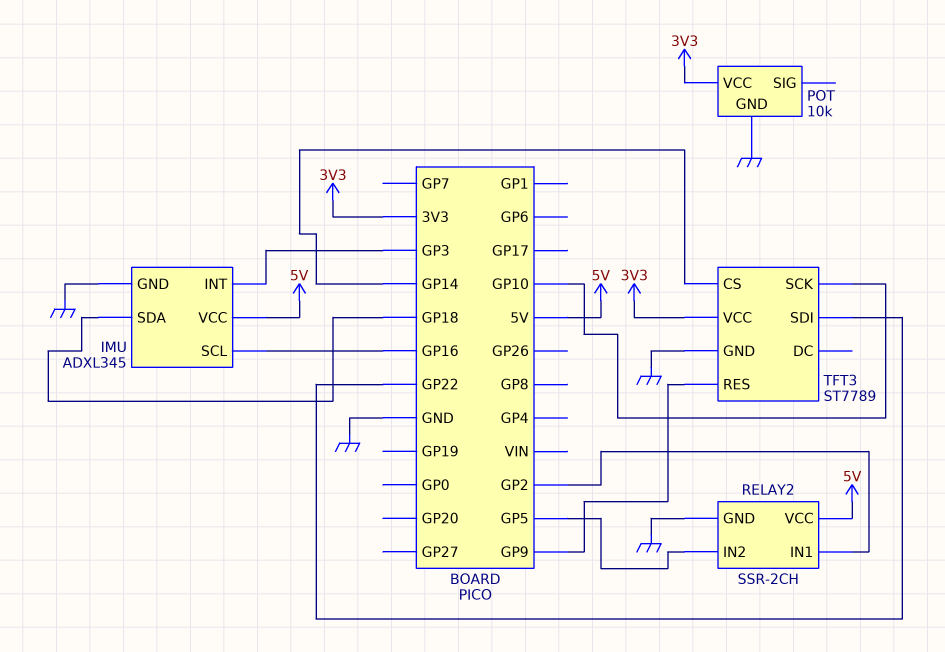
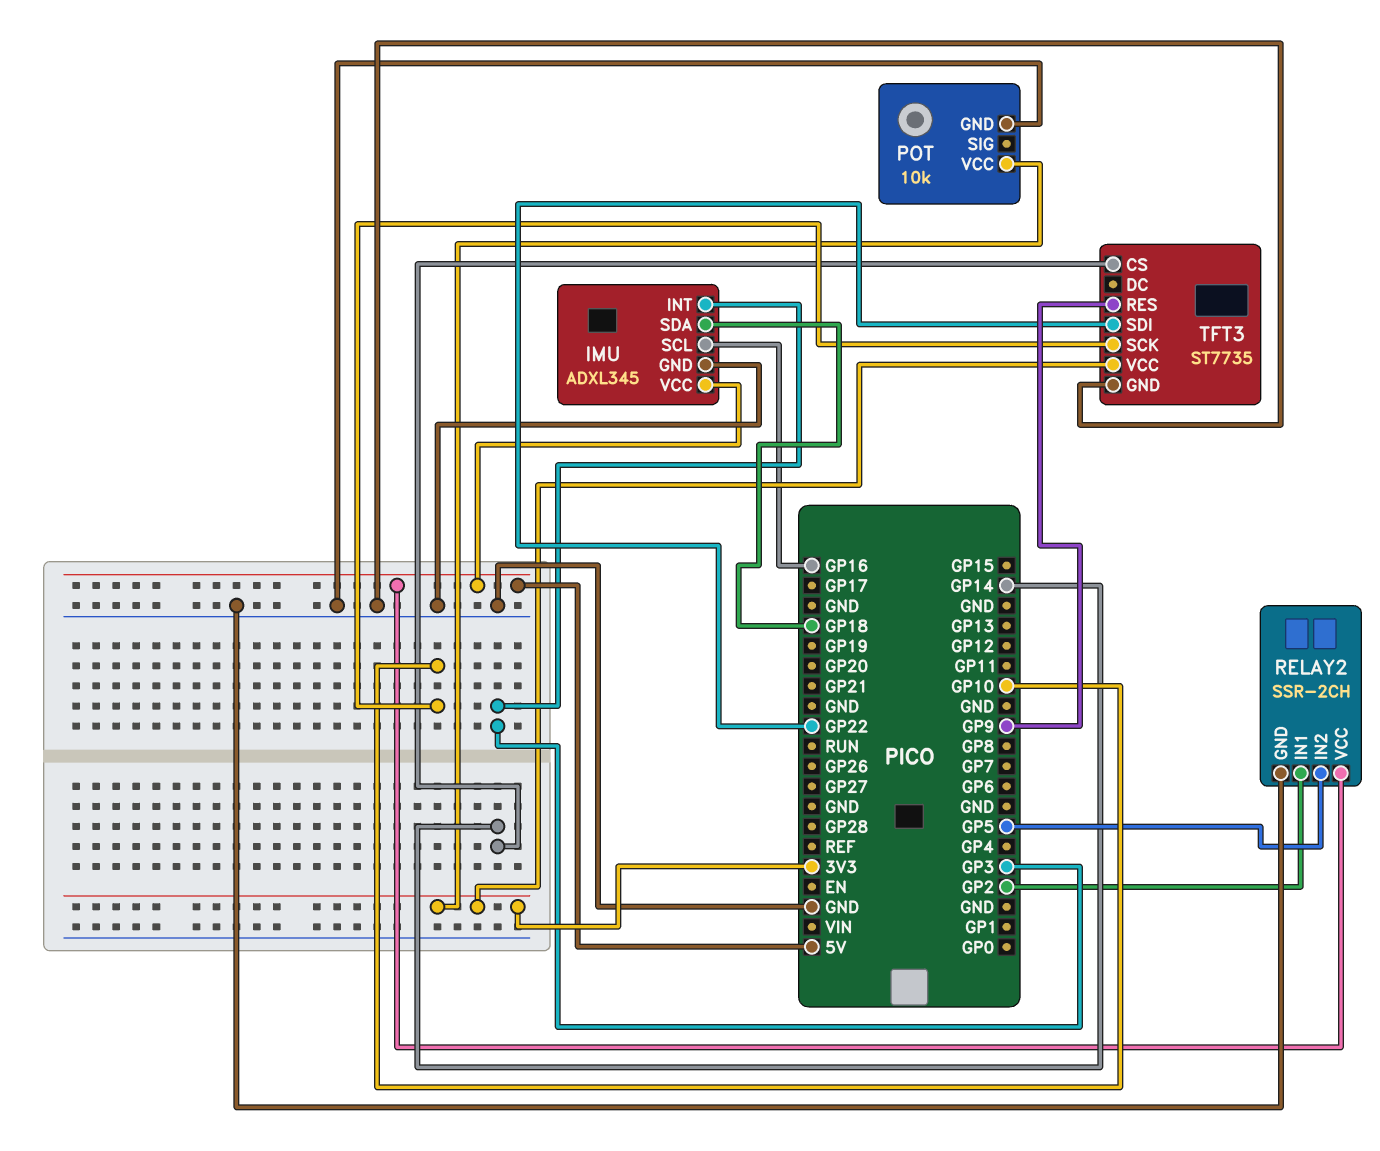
TFT3: ST7789 -> ST7735

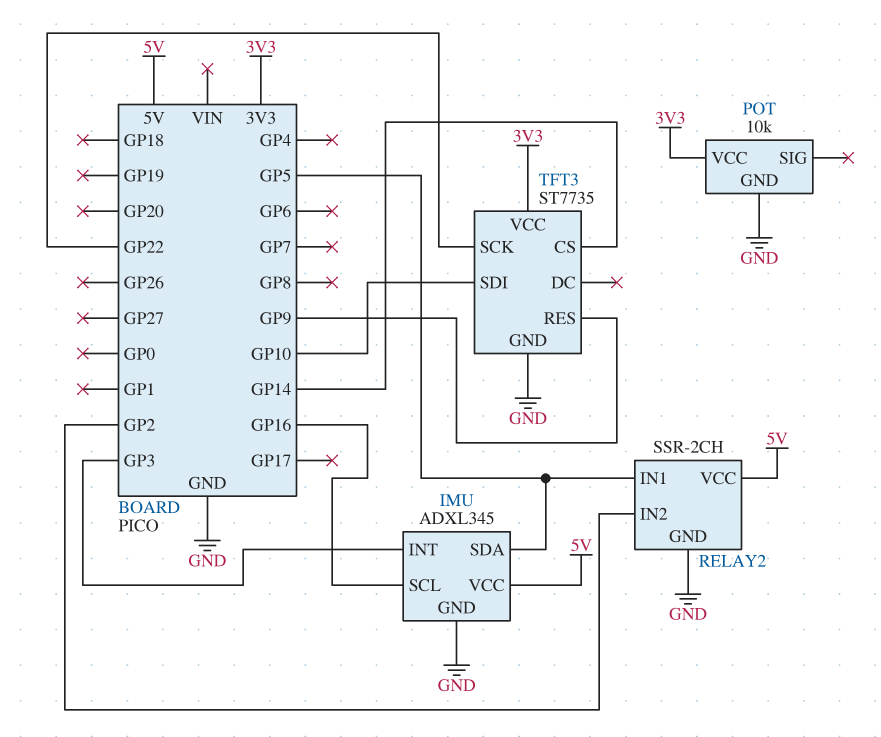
IMU pin SDA: GP18 -> GP5
RELAY2 pin IN1: GP2 -> GP5
RELAY2 pin IN2: GP5 -> GP2
TFT3 pin SCK: GP10 -> GP22
TFT3 pin SDI: GP22 -> GP10

